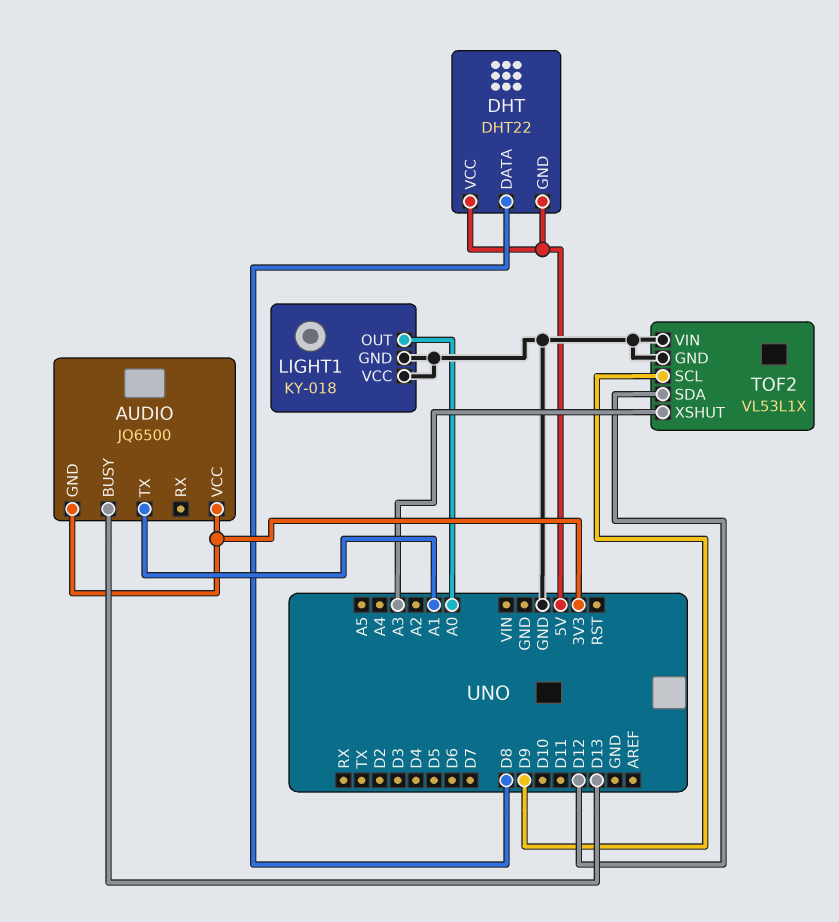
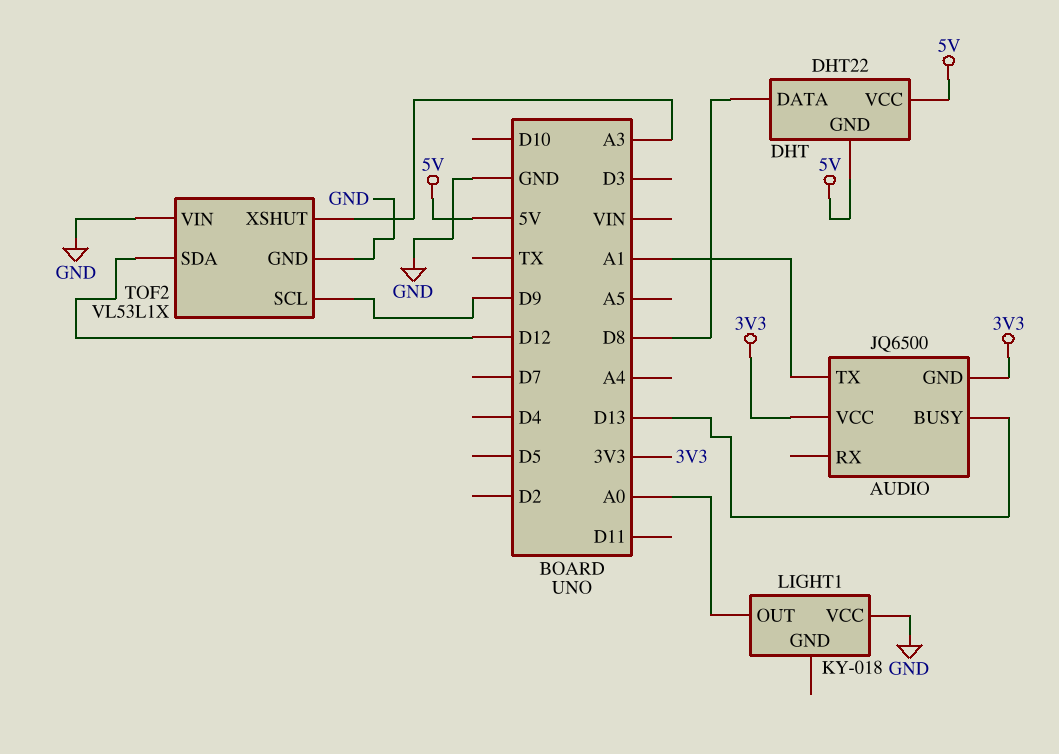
LIGHT1 pin GND: GND -> none

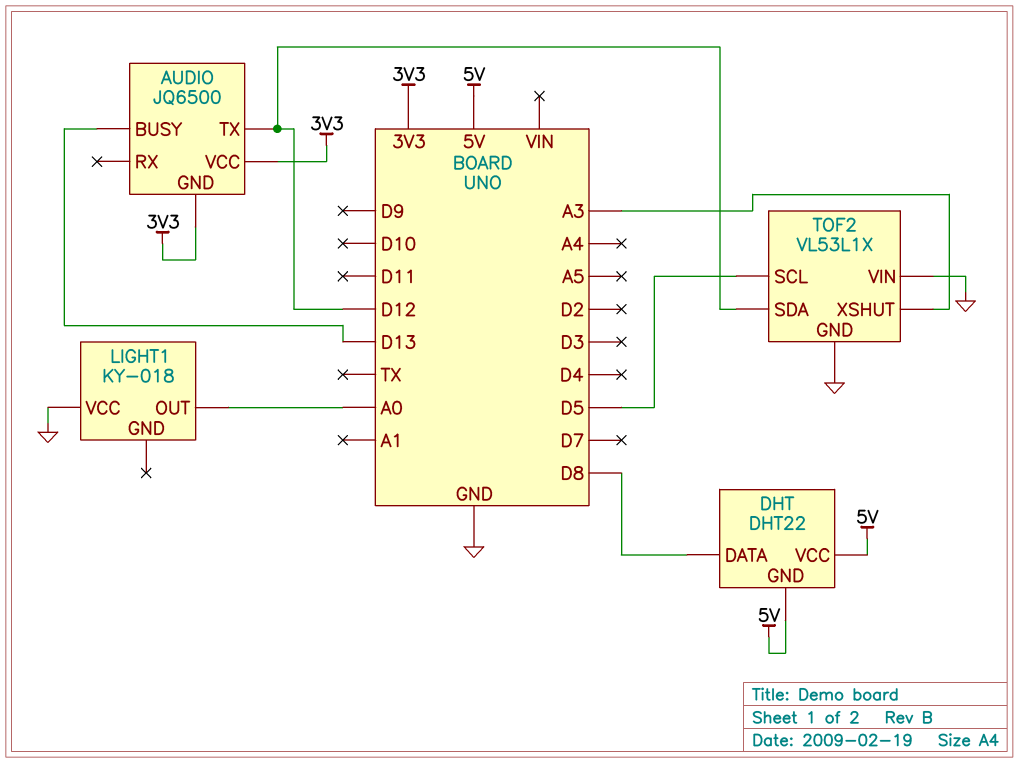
AUDIO pin TX: A1 -> D12
TOF2 pin SCL: D9 -> D5

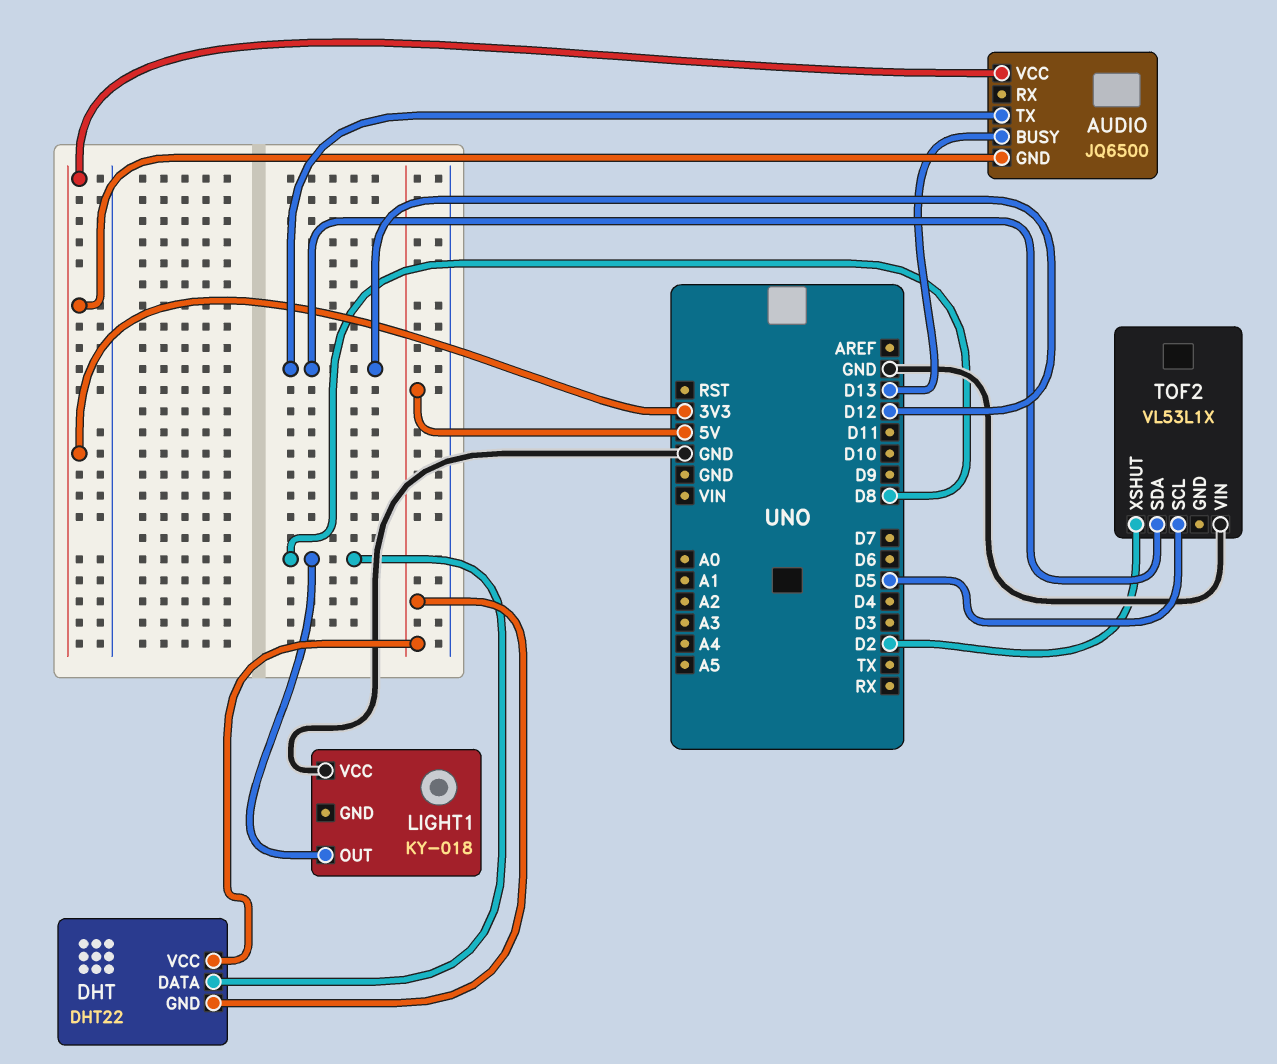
LIGHT1 pin OUT: A0 -> D8
TOF2 pin GND: GND -> none
TOF2 pin XSHUT: A3 -> D2

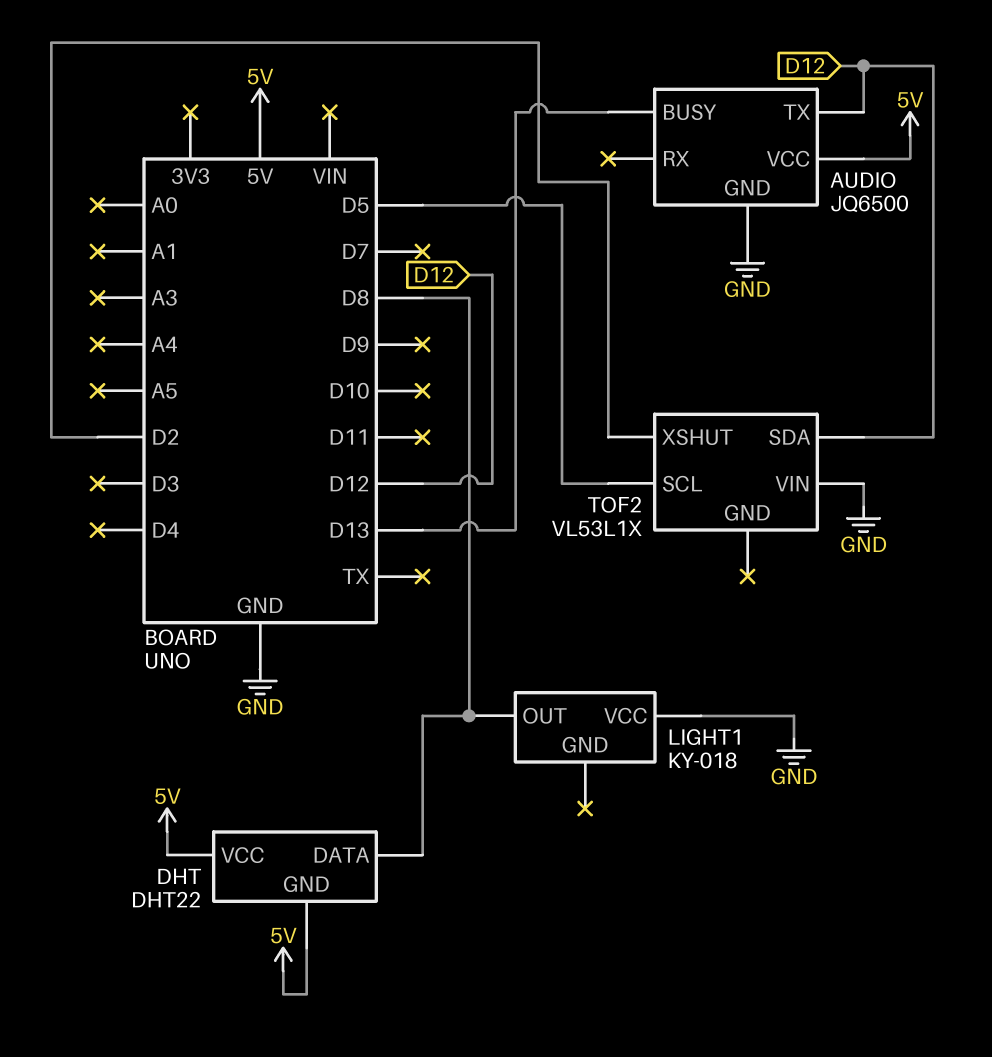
AUDIO pin GND: 3V3 -> GND
AUDIO pin VCC: 3V3 -> 5V

